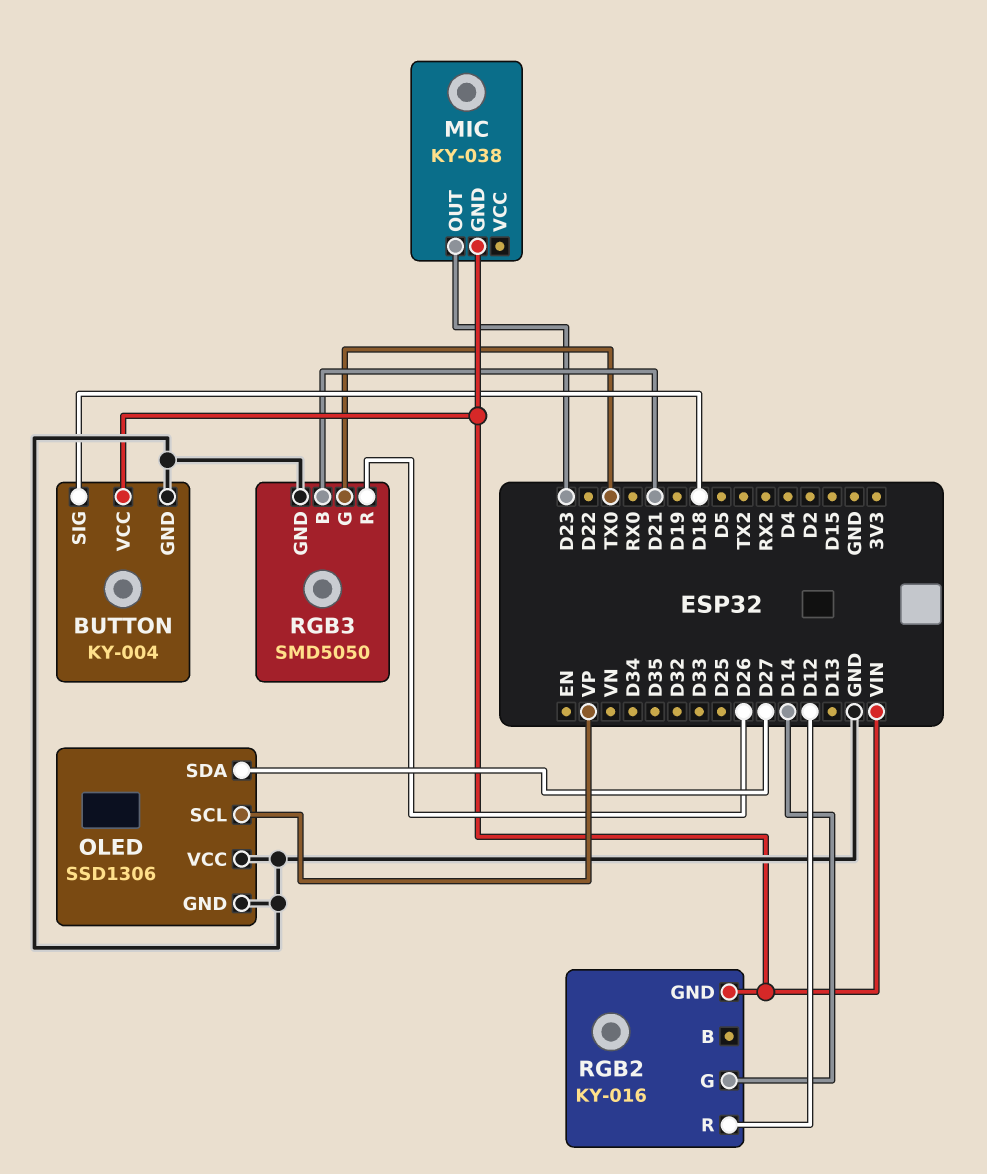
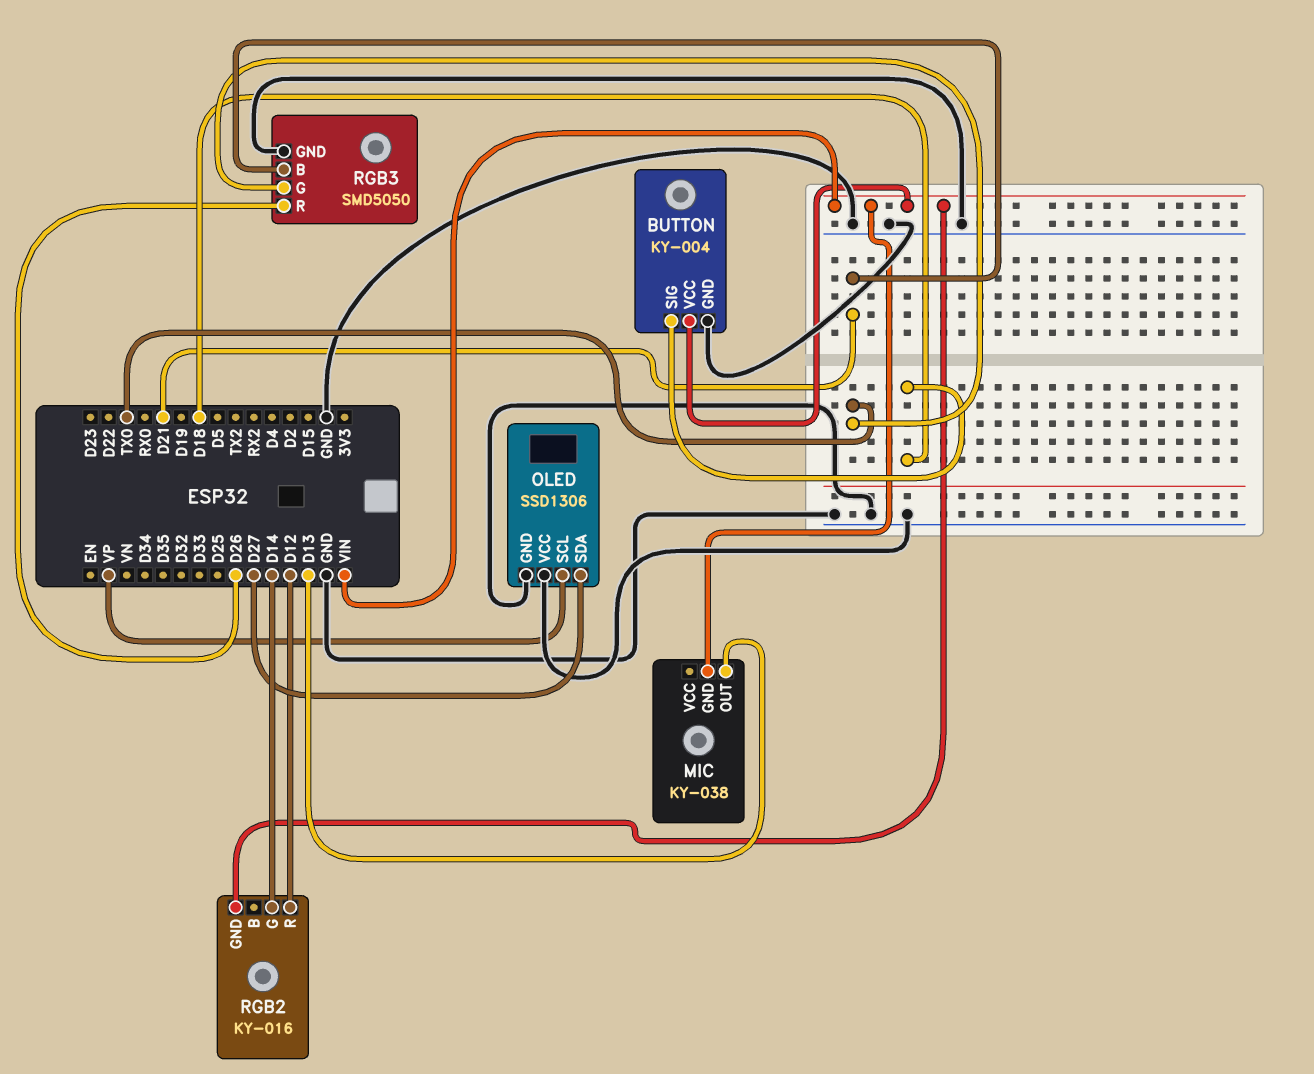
MIC pin OUT: D23 -> D13

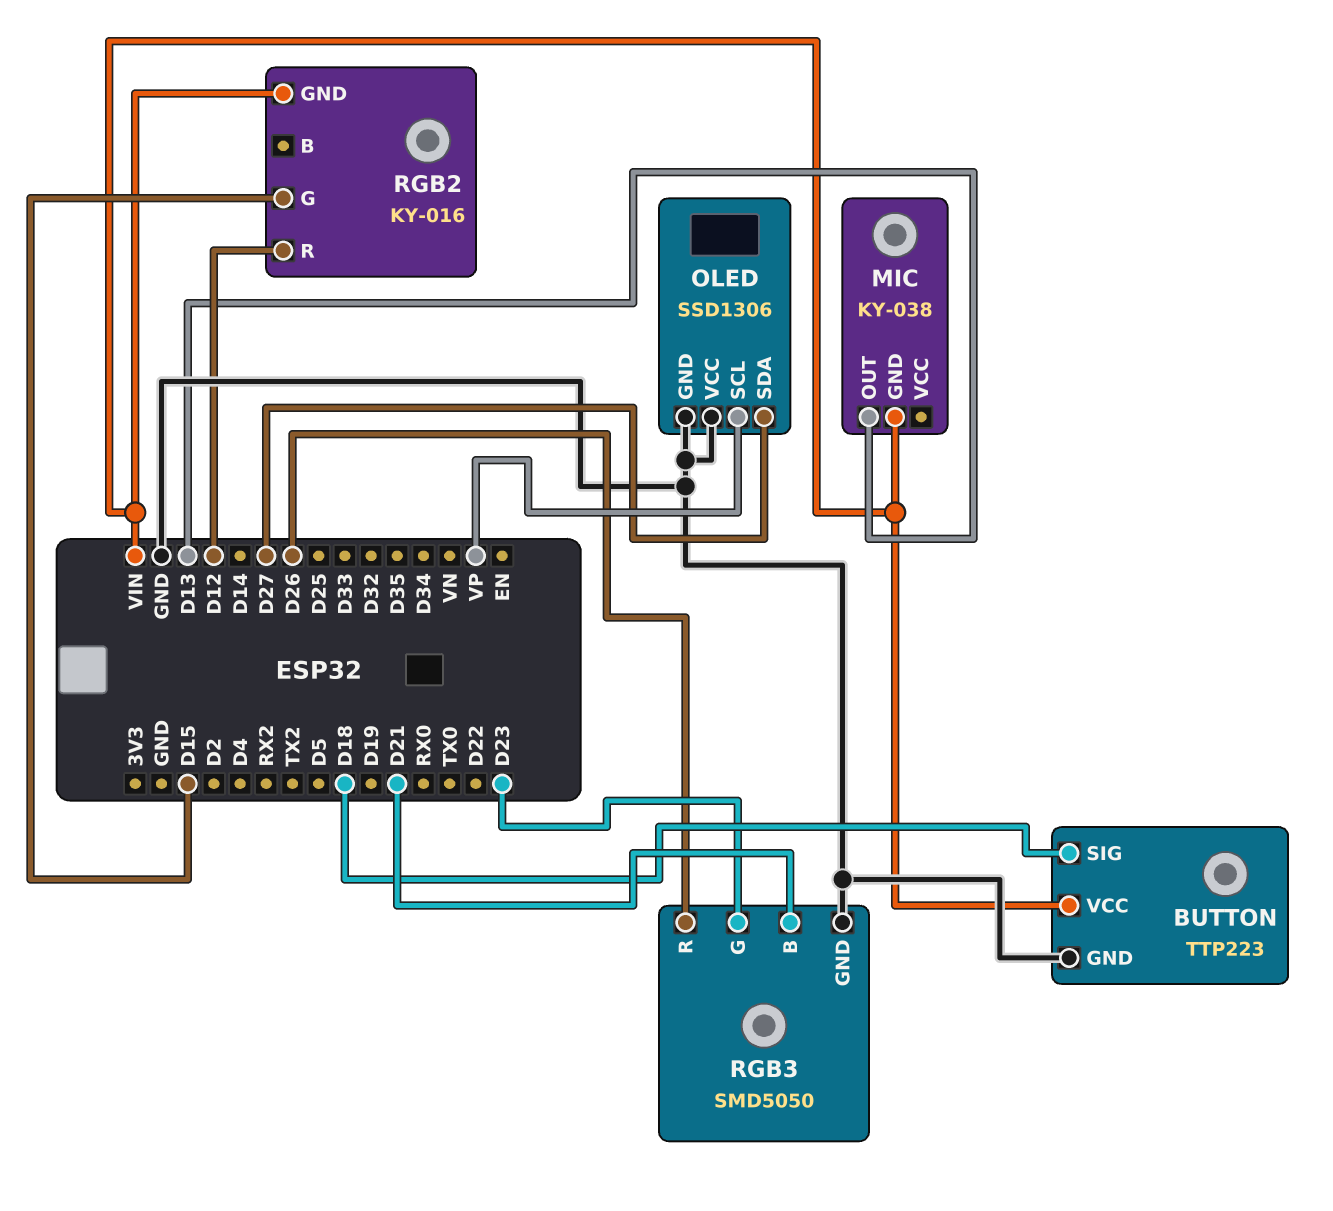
BUTTON: KY-004 -> TTP223
RGB2 pin G: D14 -> D15
RGB3 pin G: TX0 -> D23

